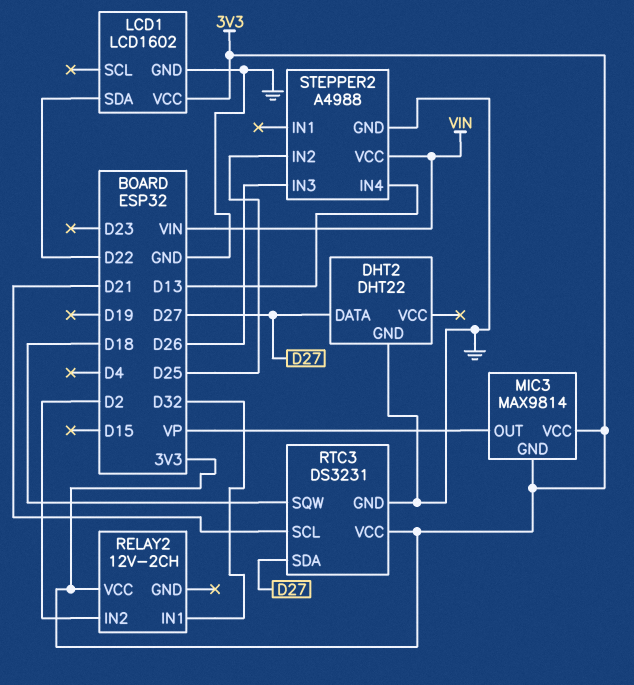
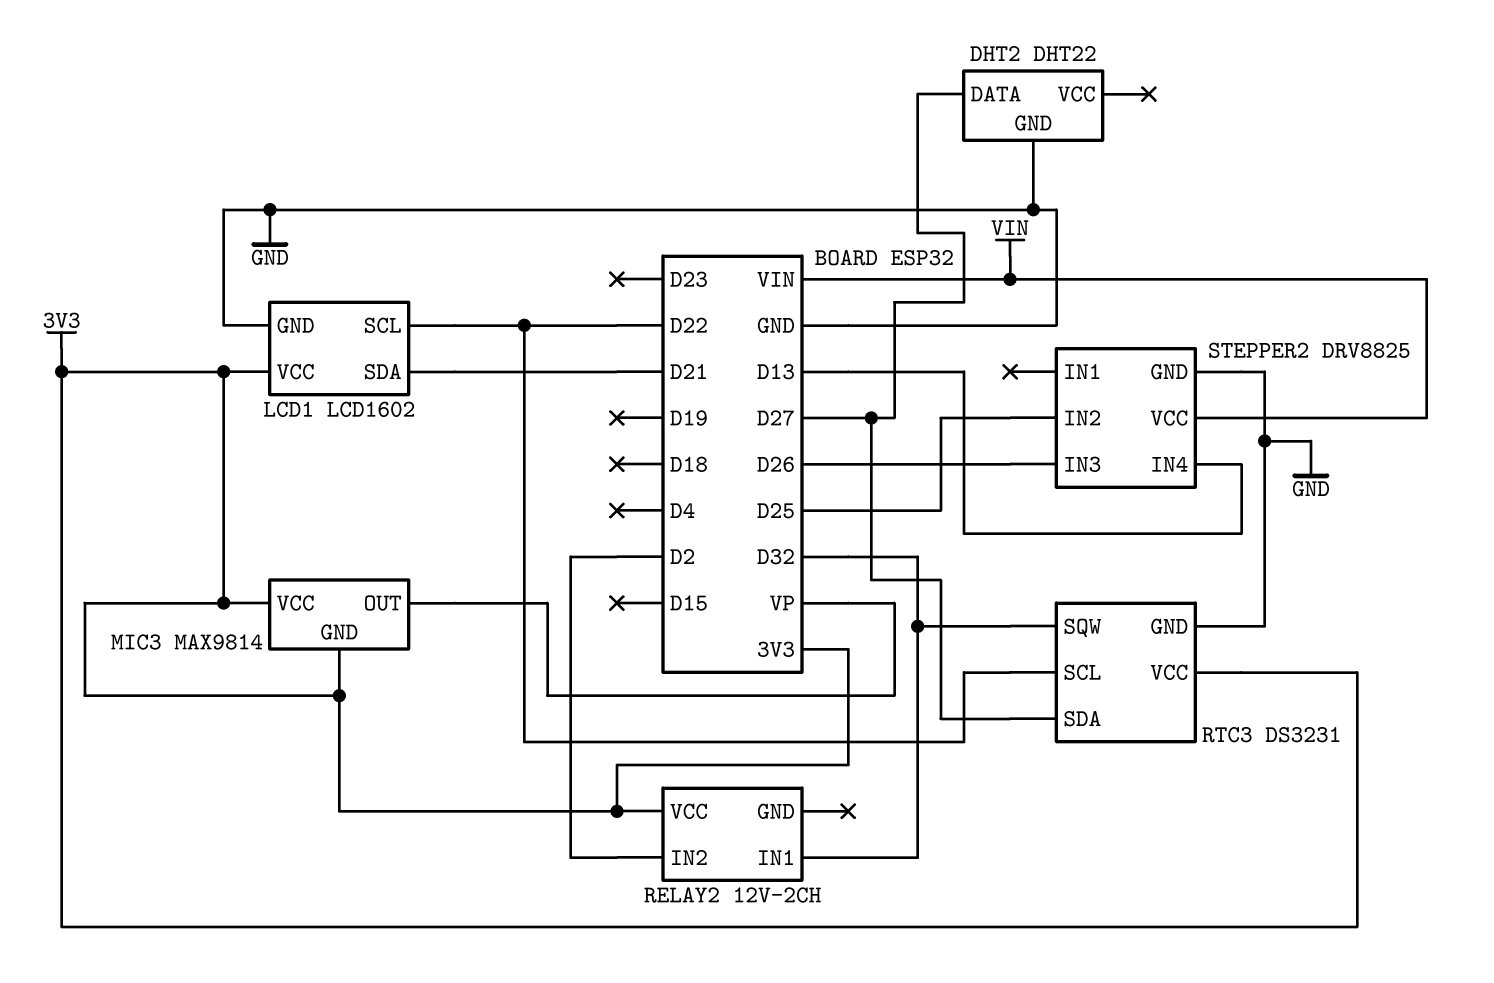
LCD1 pin SCL: none -> D22
LCD1 pin SDA: D22 -> D21
RTC3 pin SCL: D21 -> D22
RTC3 pin SQW: D18 -> D32
STEPPER2: A4988 -> DRV8825

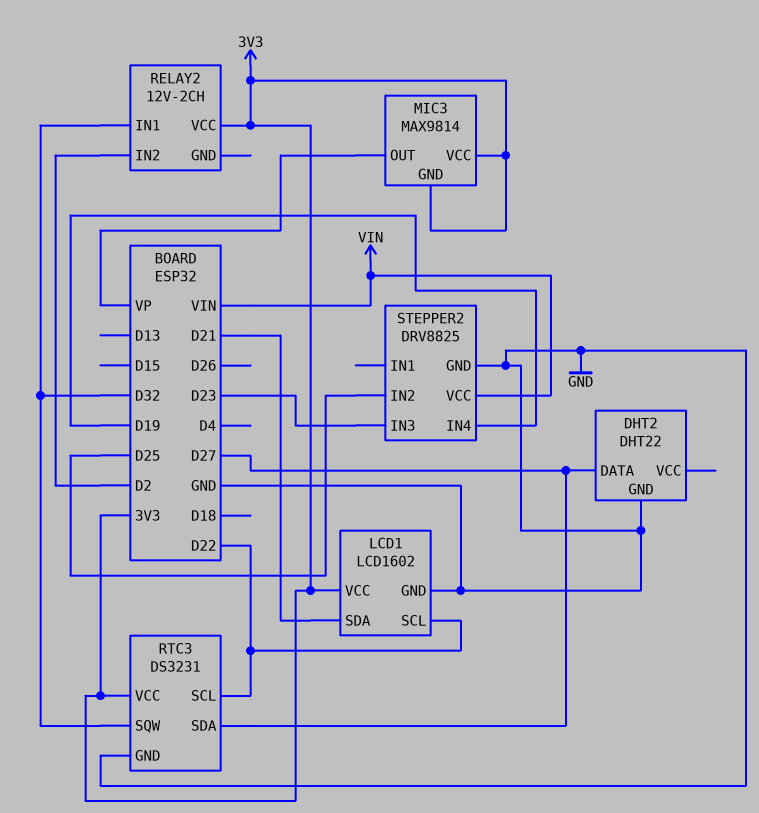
STEPPER2 pin IN3: D26 -> D23
STEPPER2 pin IN4: D13 -> D19

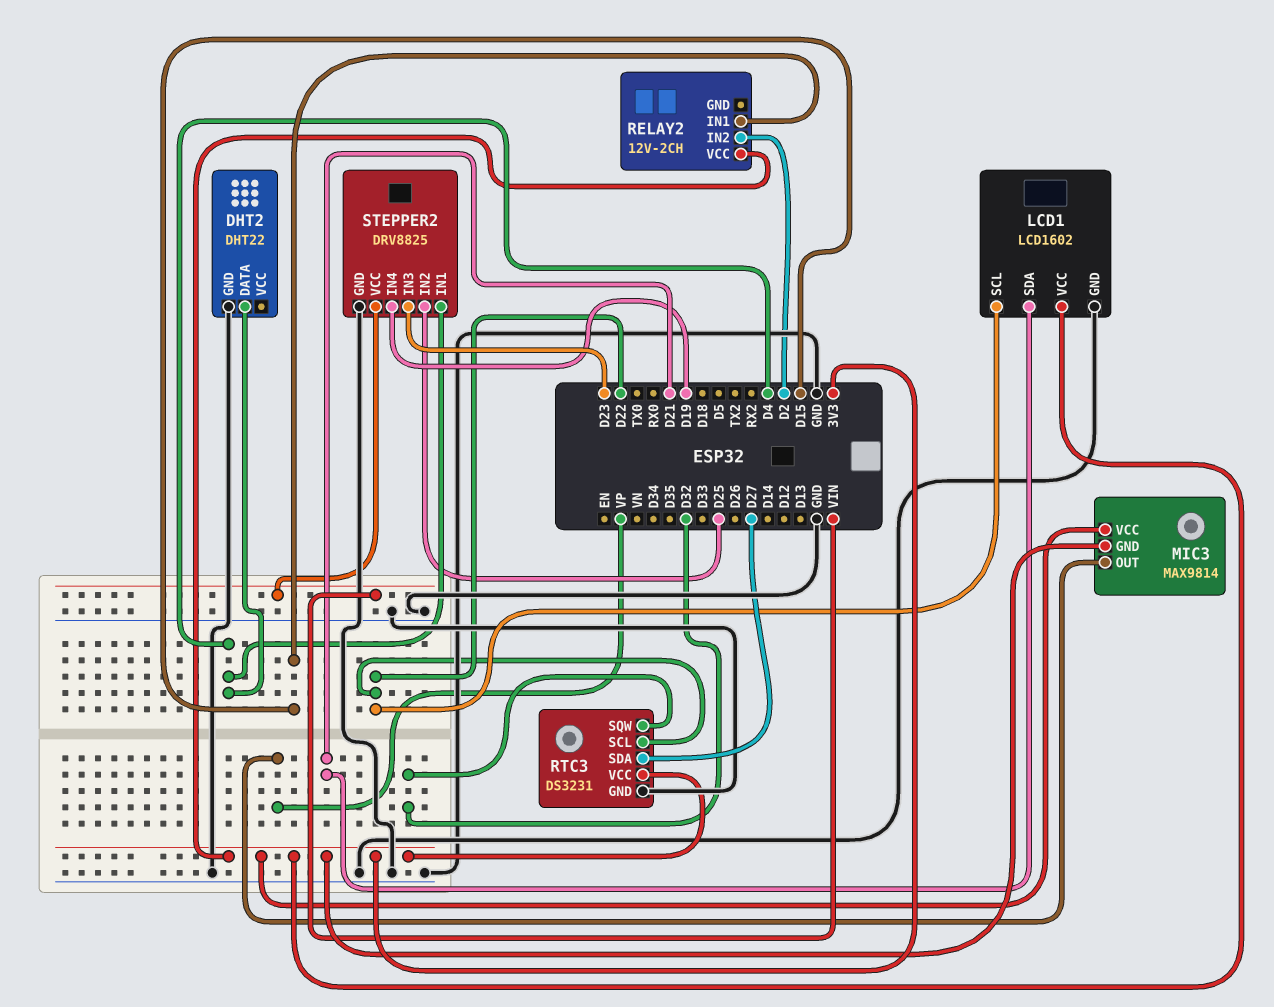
DHT2 pin DATA: D27 -> D4
RELAY2 pin IN1: D32 -> D15
STEPPER2 pin IN1: none -> D4

